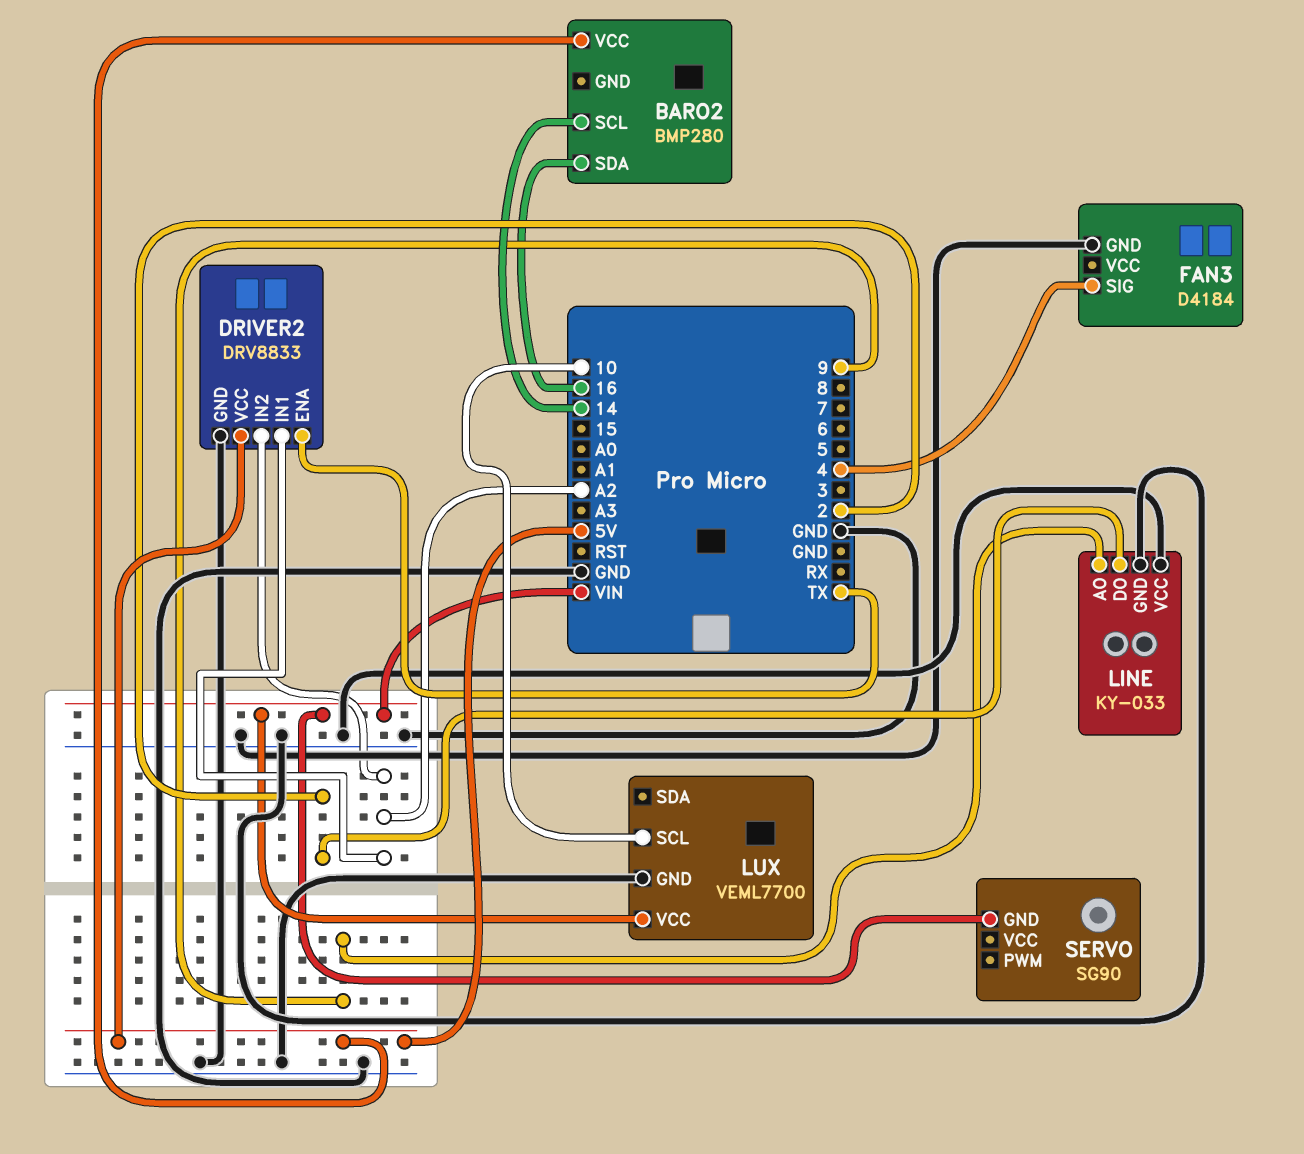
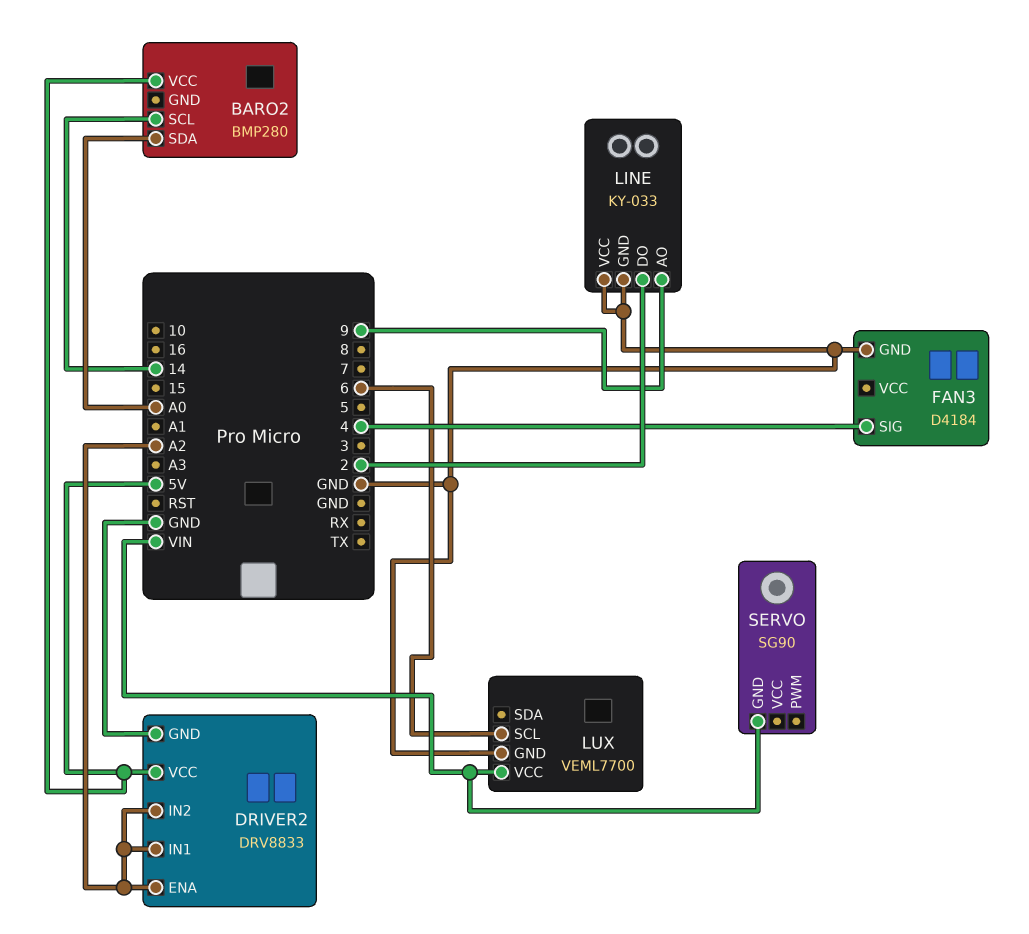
BARO2 pin SDA: 16 -> A0
DRIVER2 pin ENA: TX -> A2
LUX pin SCL: 10 -> 6

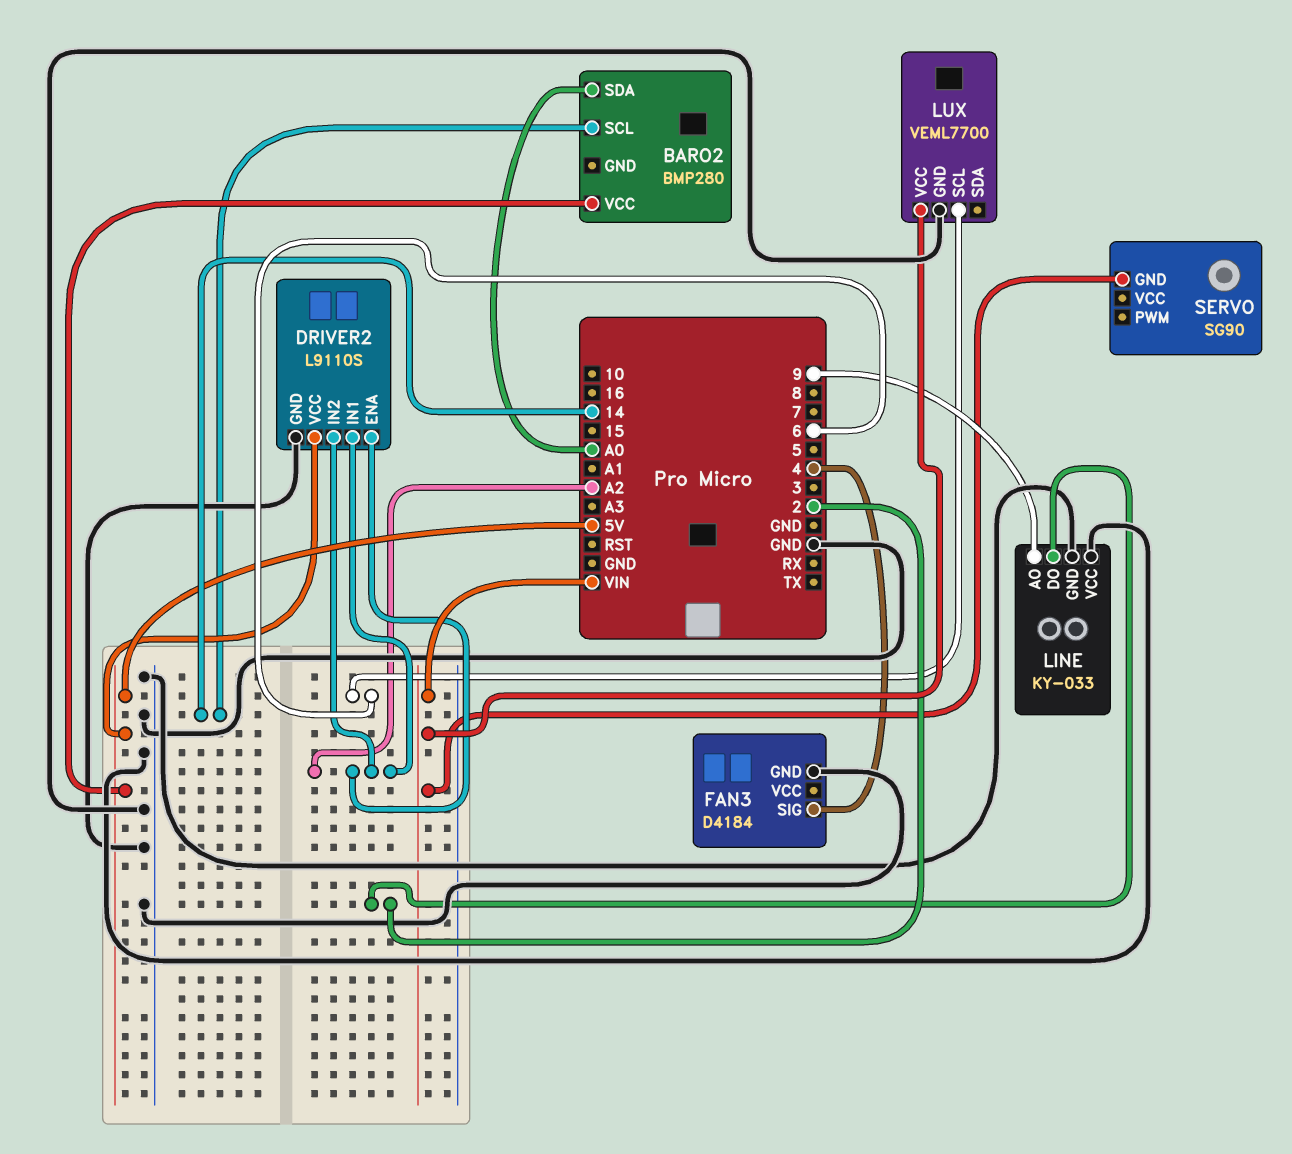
DRIVER2: DRV8833 -> L9110S

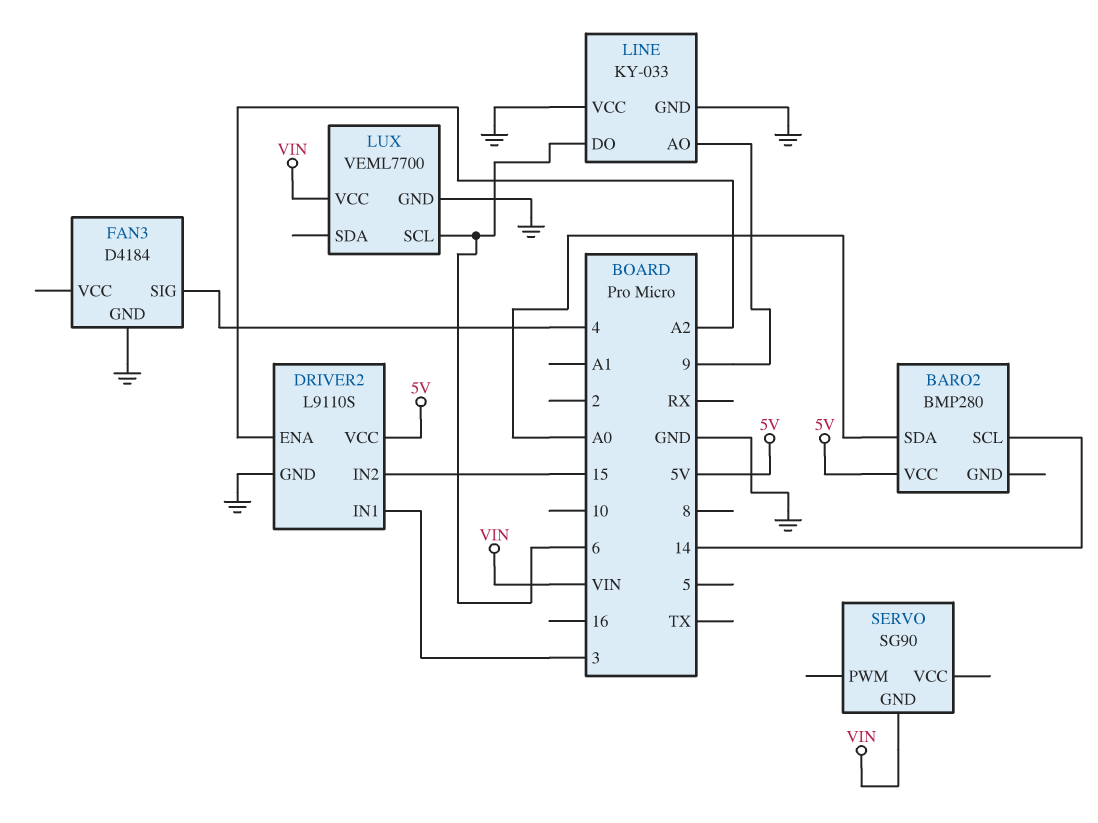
DRIVER2 pin IN1: A2 -> 3
DRIVER2 pin IN2: A2 -> 15
LINE pin DO: 2 -> 6

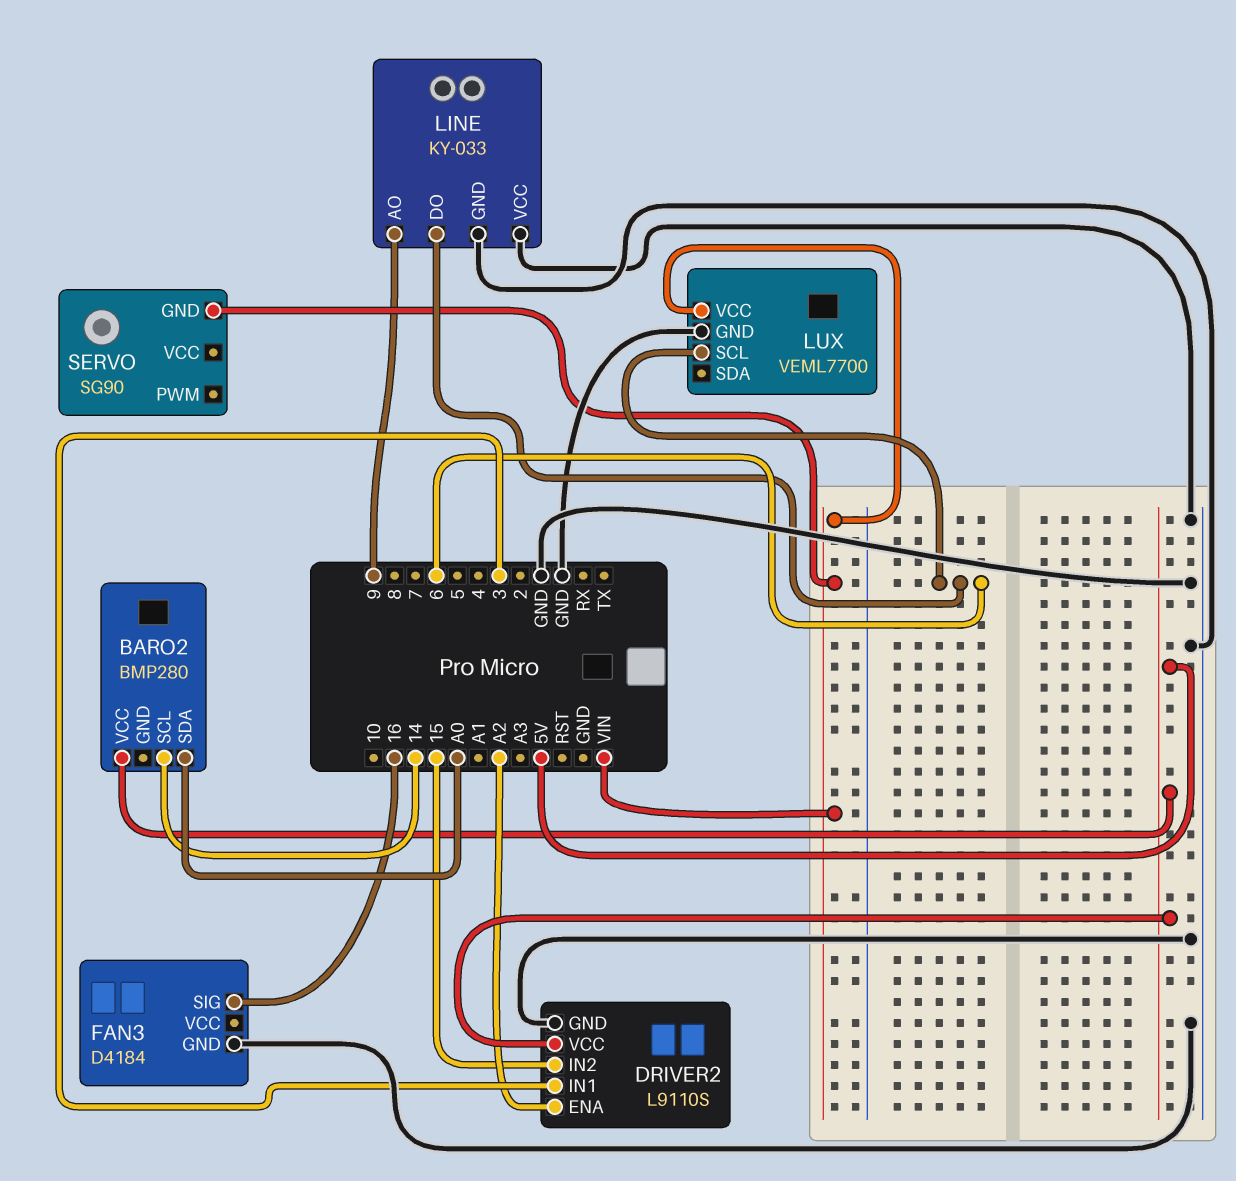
FAN3 pin SIG: 4 -> 16

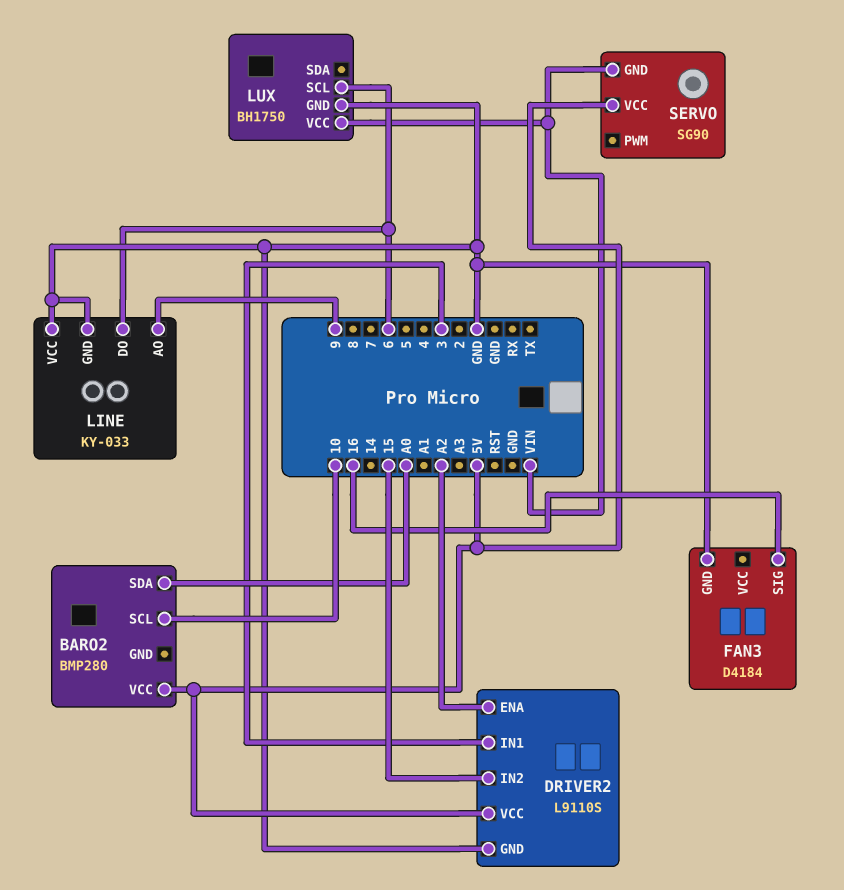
BARO2 pin SCL: 14 -> 10
LUX: VEML7700 -> BH1750
SERVO pin VCC: none -> 5V

